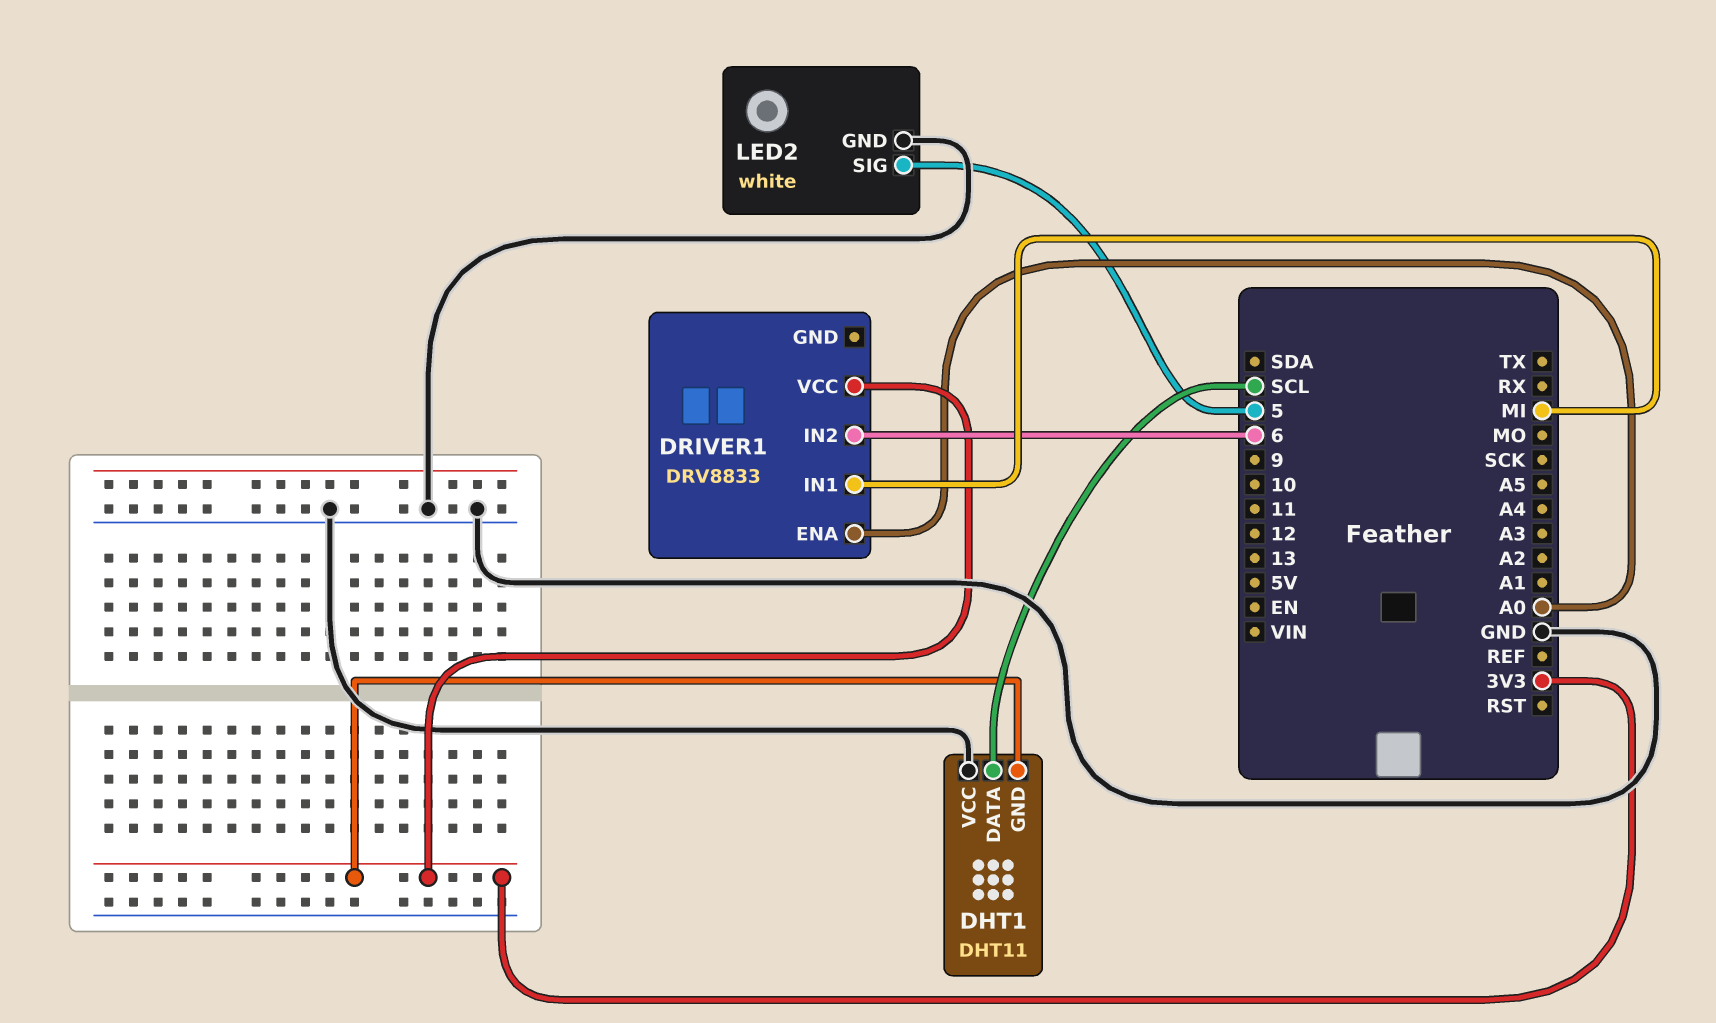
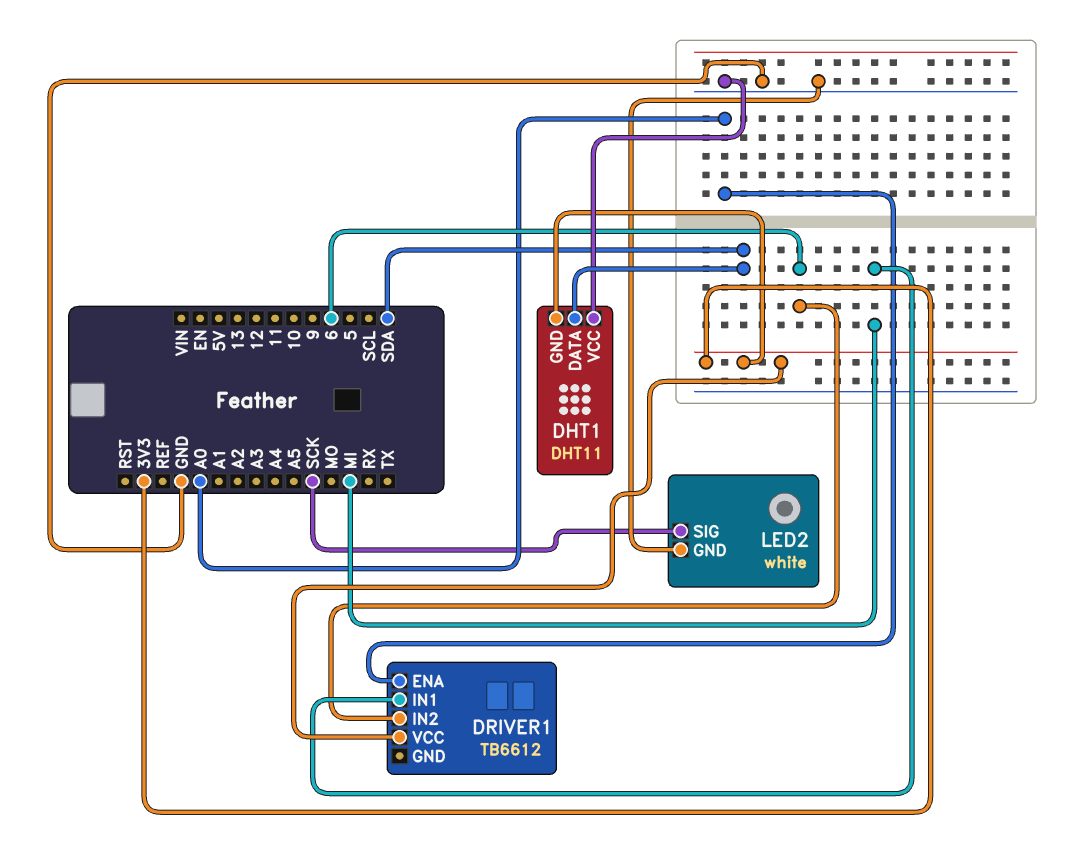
DHT1 pin DATA: SCL -> SDA
DRIVER1: DRV8833 -> TB6612
LED2 pin SIG: 5 -> SCK

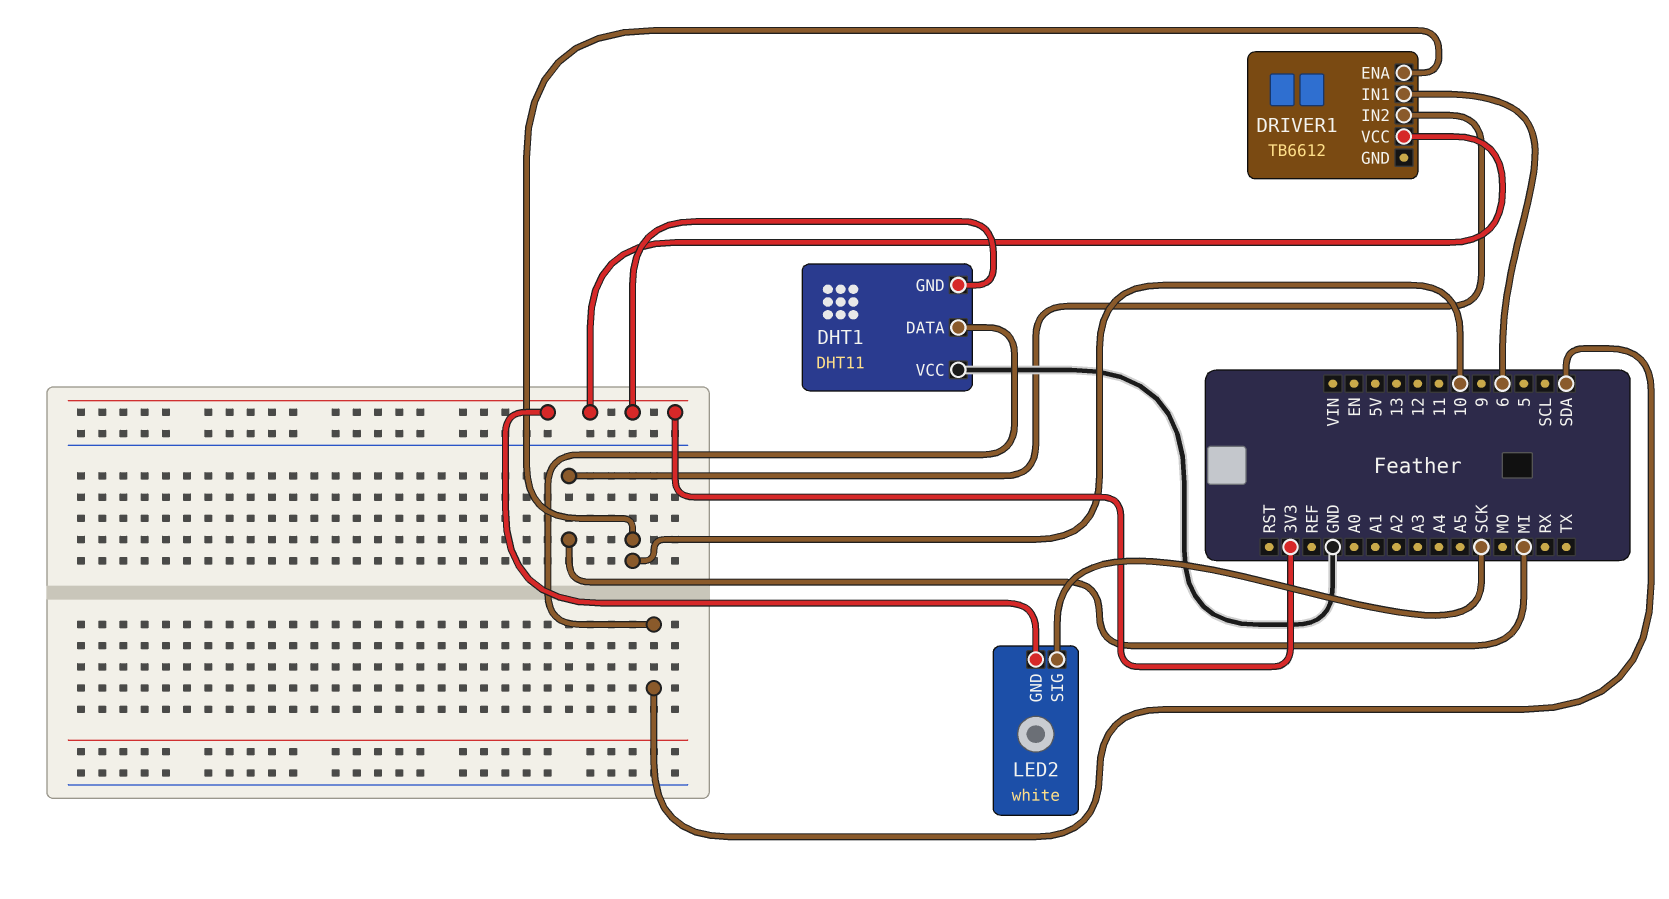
DRIVER1 pin ENA: A0 -> 10
DRIVER1 pin IN1: MI -> 6
DRIVER1 pin IN2: 6 -> MI
LED2 pin GND: GND -> 3V3

